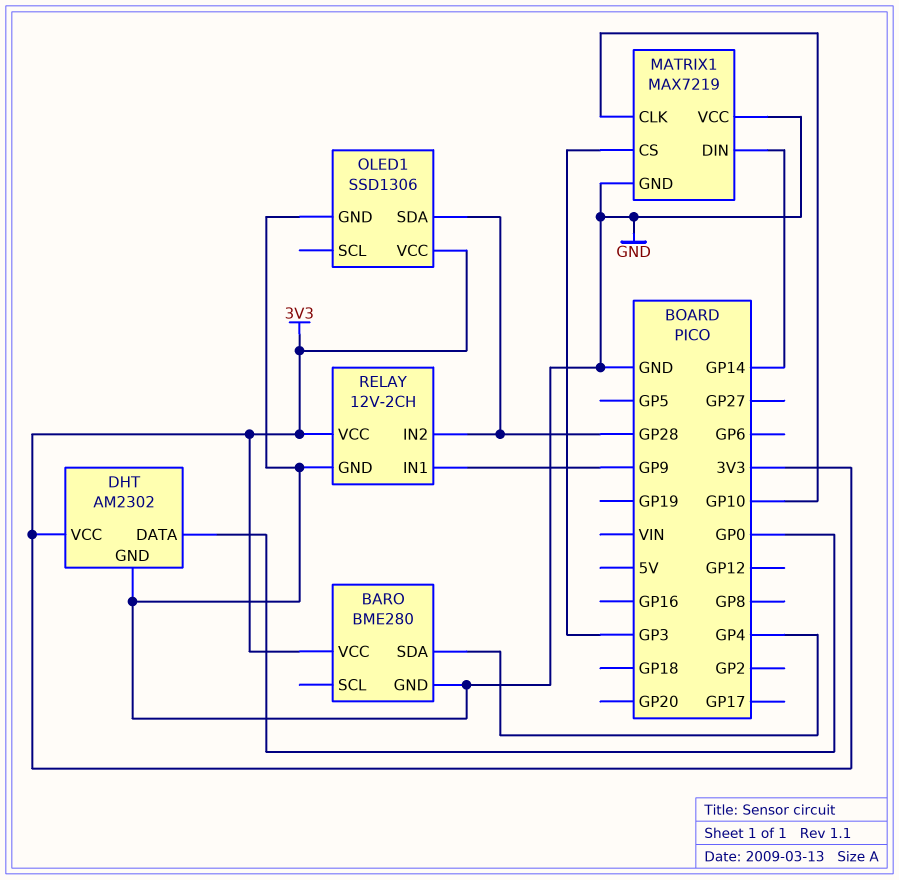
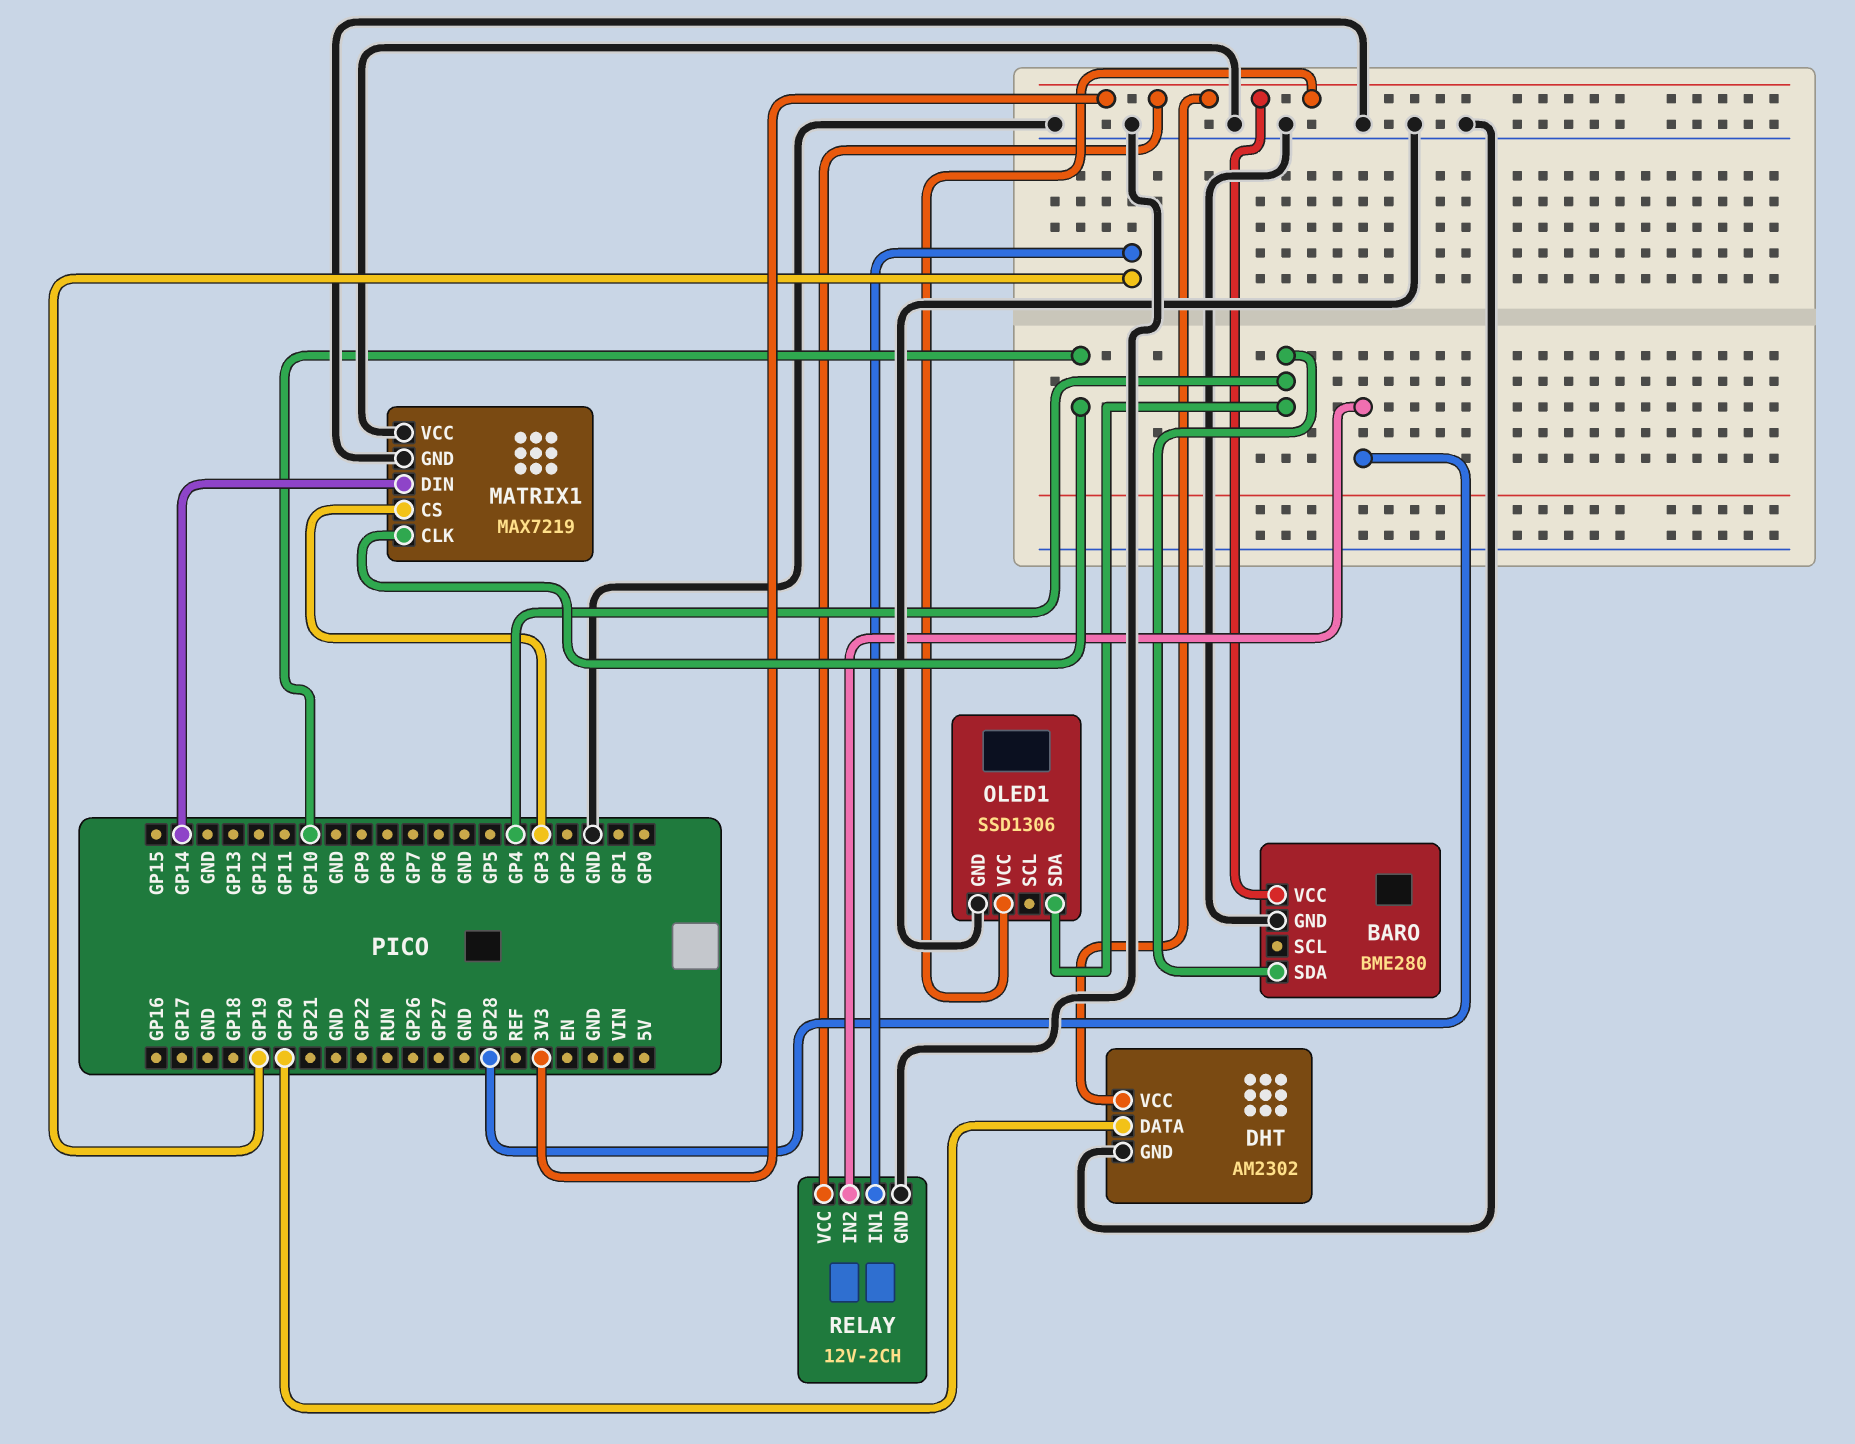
DHT pin DATA: GP0 -> GP20
OLED1 pin SDA: GP28 -> GP4
RELAY pin IN1: GP9 -> GP19

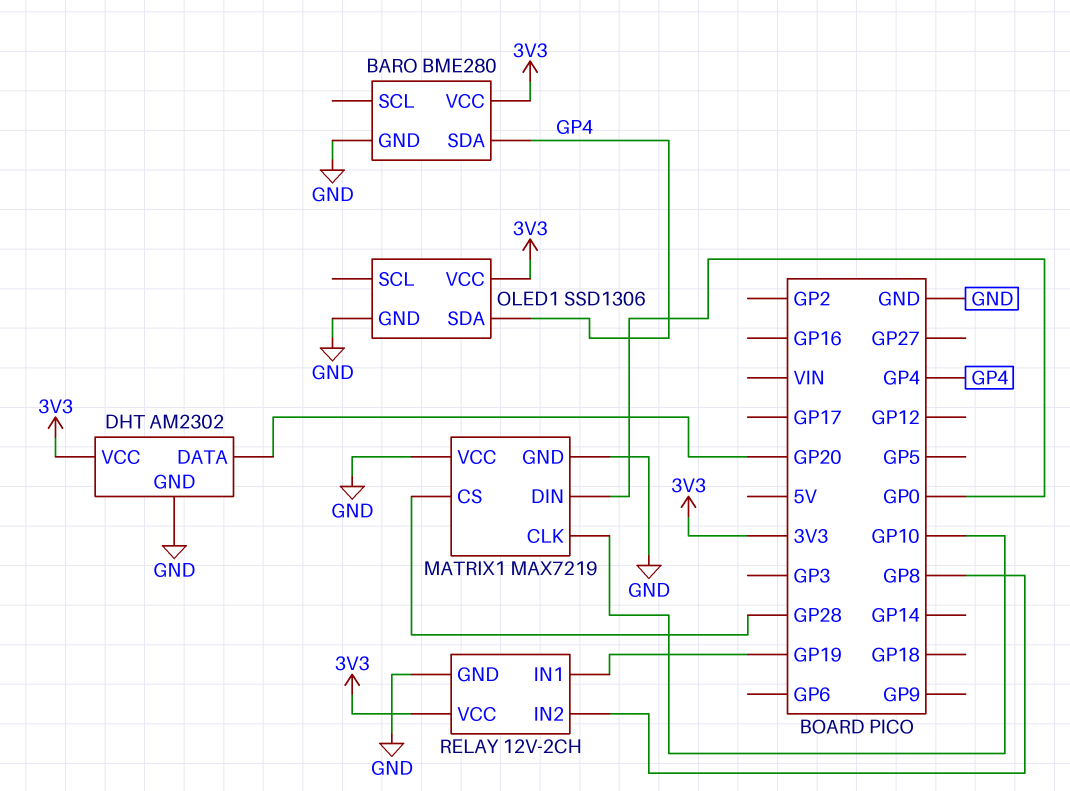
MATRIX1 pin CS: GP3 -> GP28
MATRIX1 pin DIN: GP14 -> GP0
RELAY pin IN2: GP28 -> GP8

